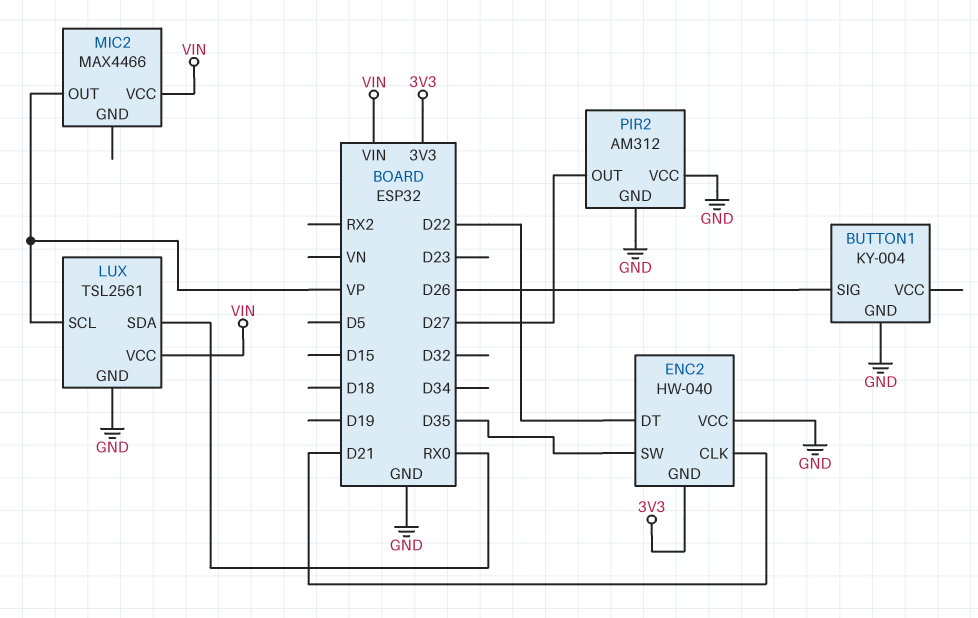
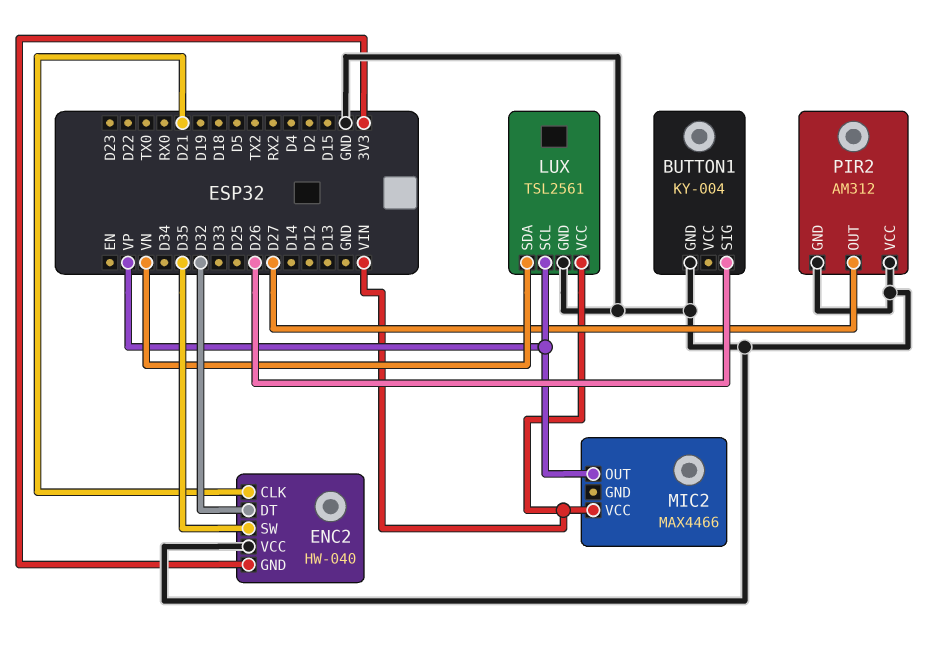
ENC2 pin DT: D22 -> D32
LUX pin SDA: RX0 -> VN

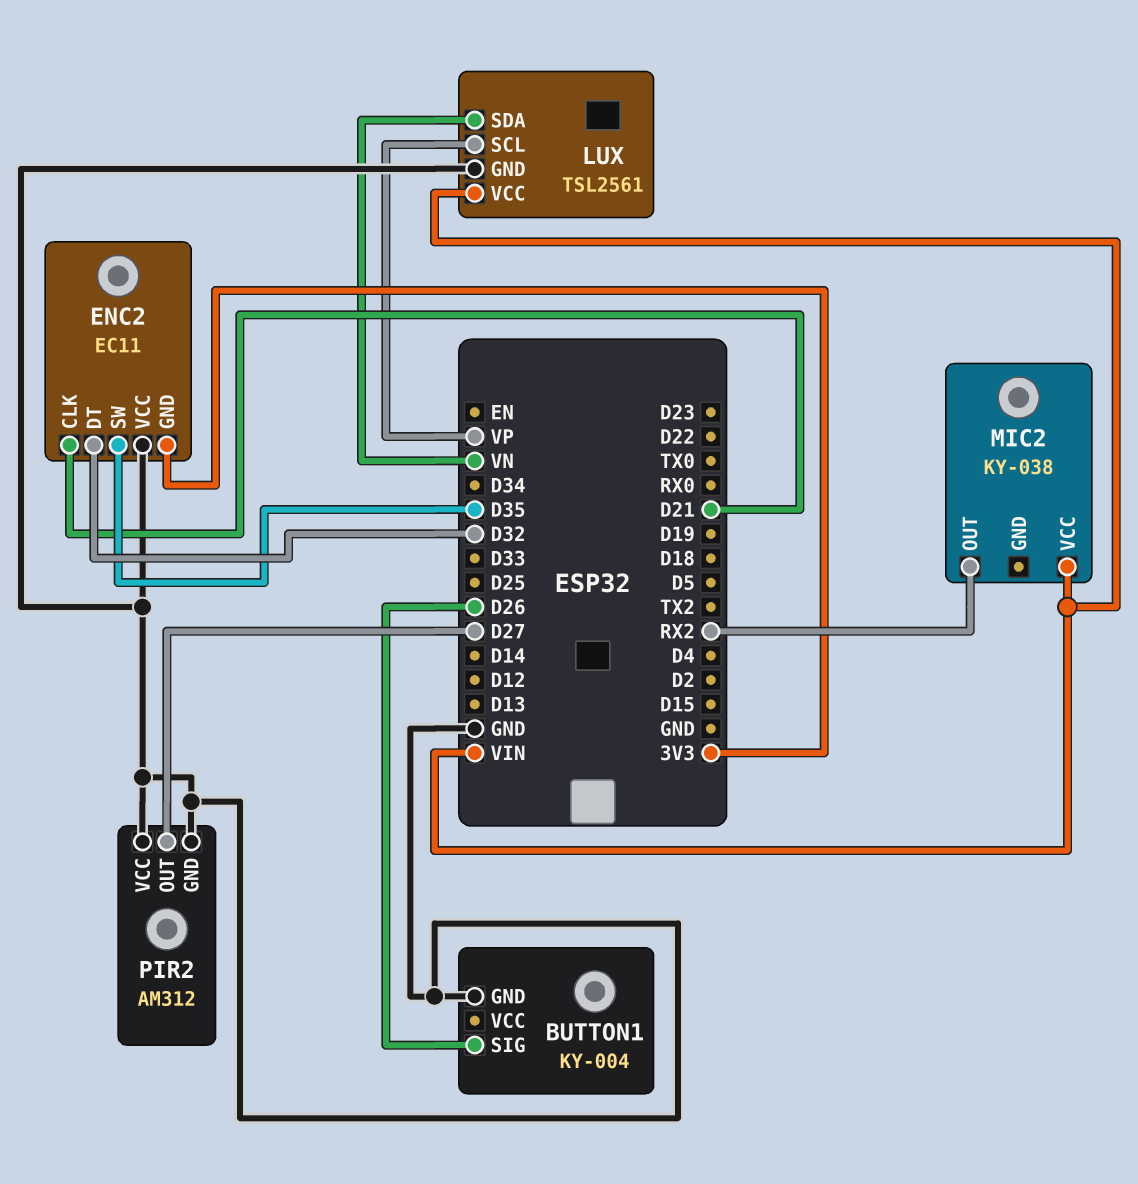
ENC2: HW-040 -> EC11
MIC2: MAX4466 -> KY-038
MIC2 pin OUT: VP -> RX2

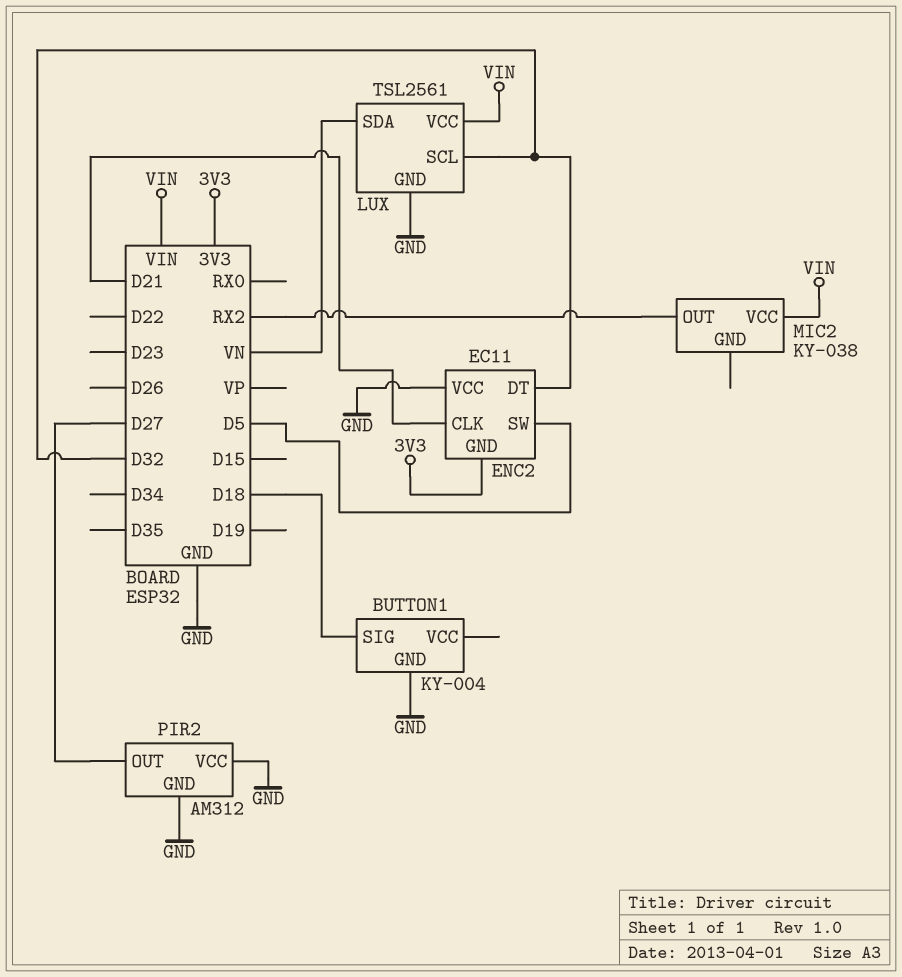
BUTTON1 pin SIG: D26 -> D18
ENC2 pin SW: D35 -> D5
LUX pin SCL: VP -> D32

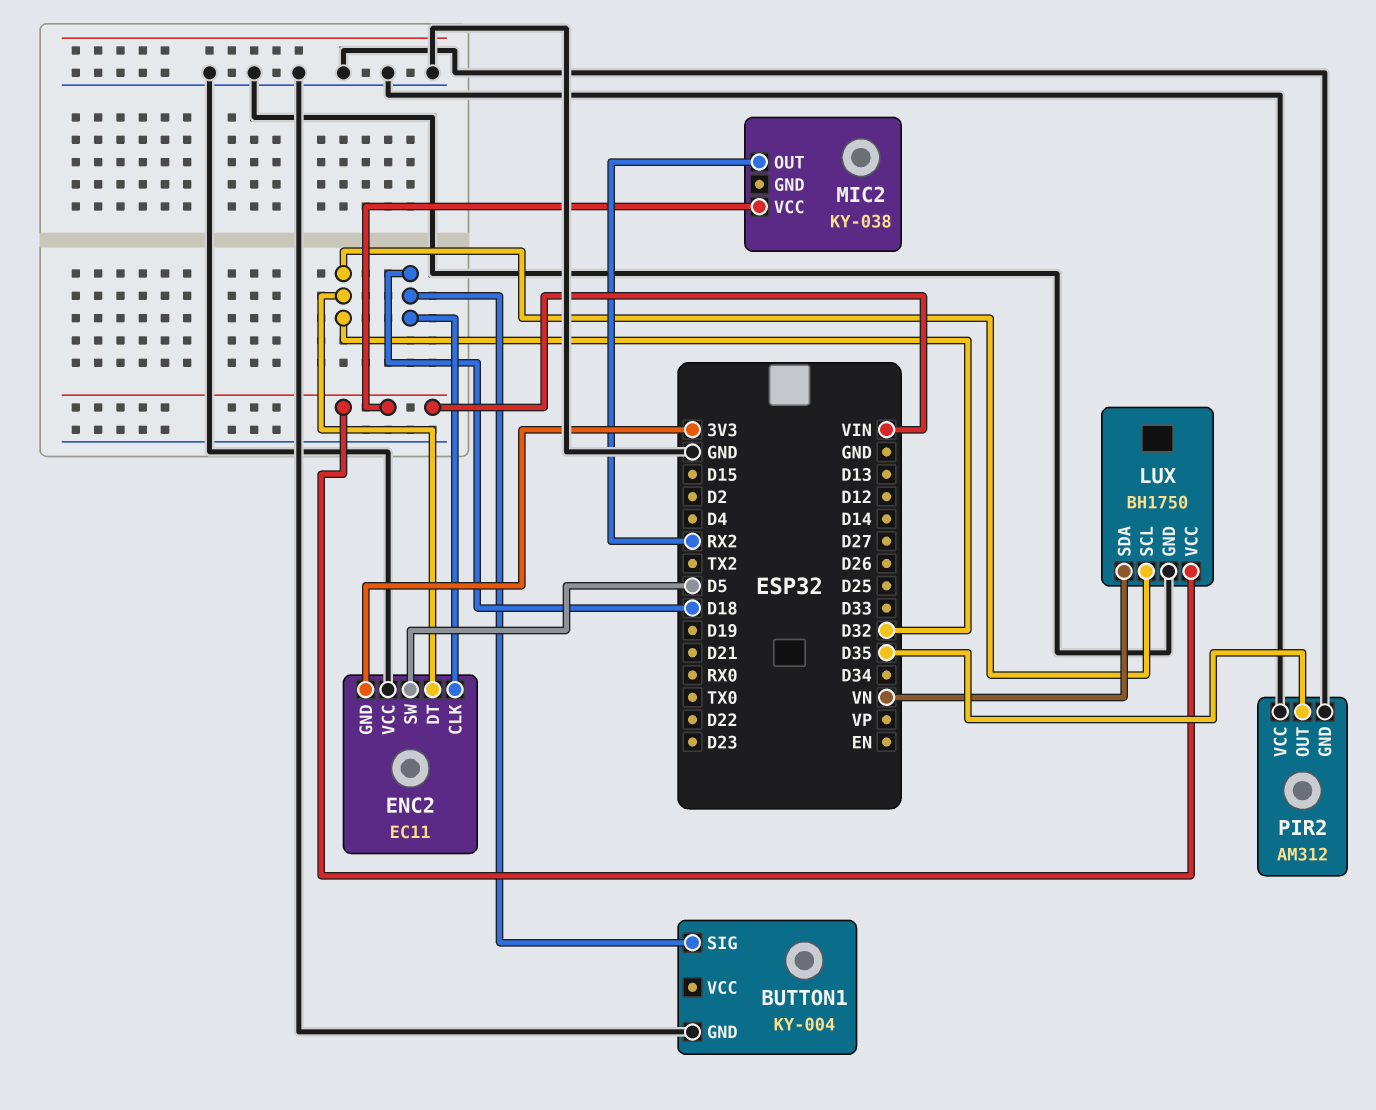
ENC2 pin CLK: D21 -> D18
LUX: TSL2561 -> BH1750
PIR2 pin OUT: D27 -> D35

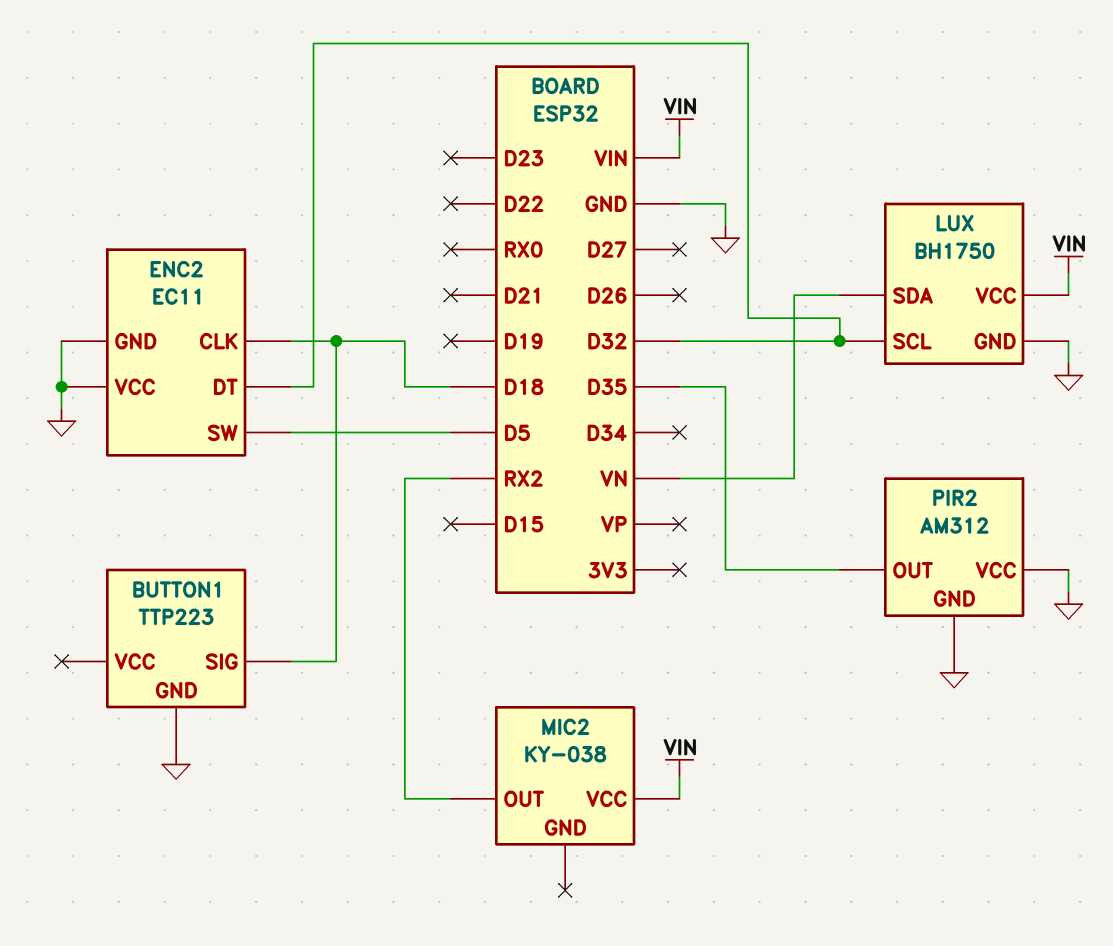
BUTTON1: KY-004 -> TTP223
ENC2 pin GND: 3V3 -> GND

